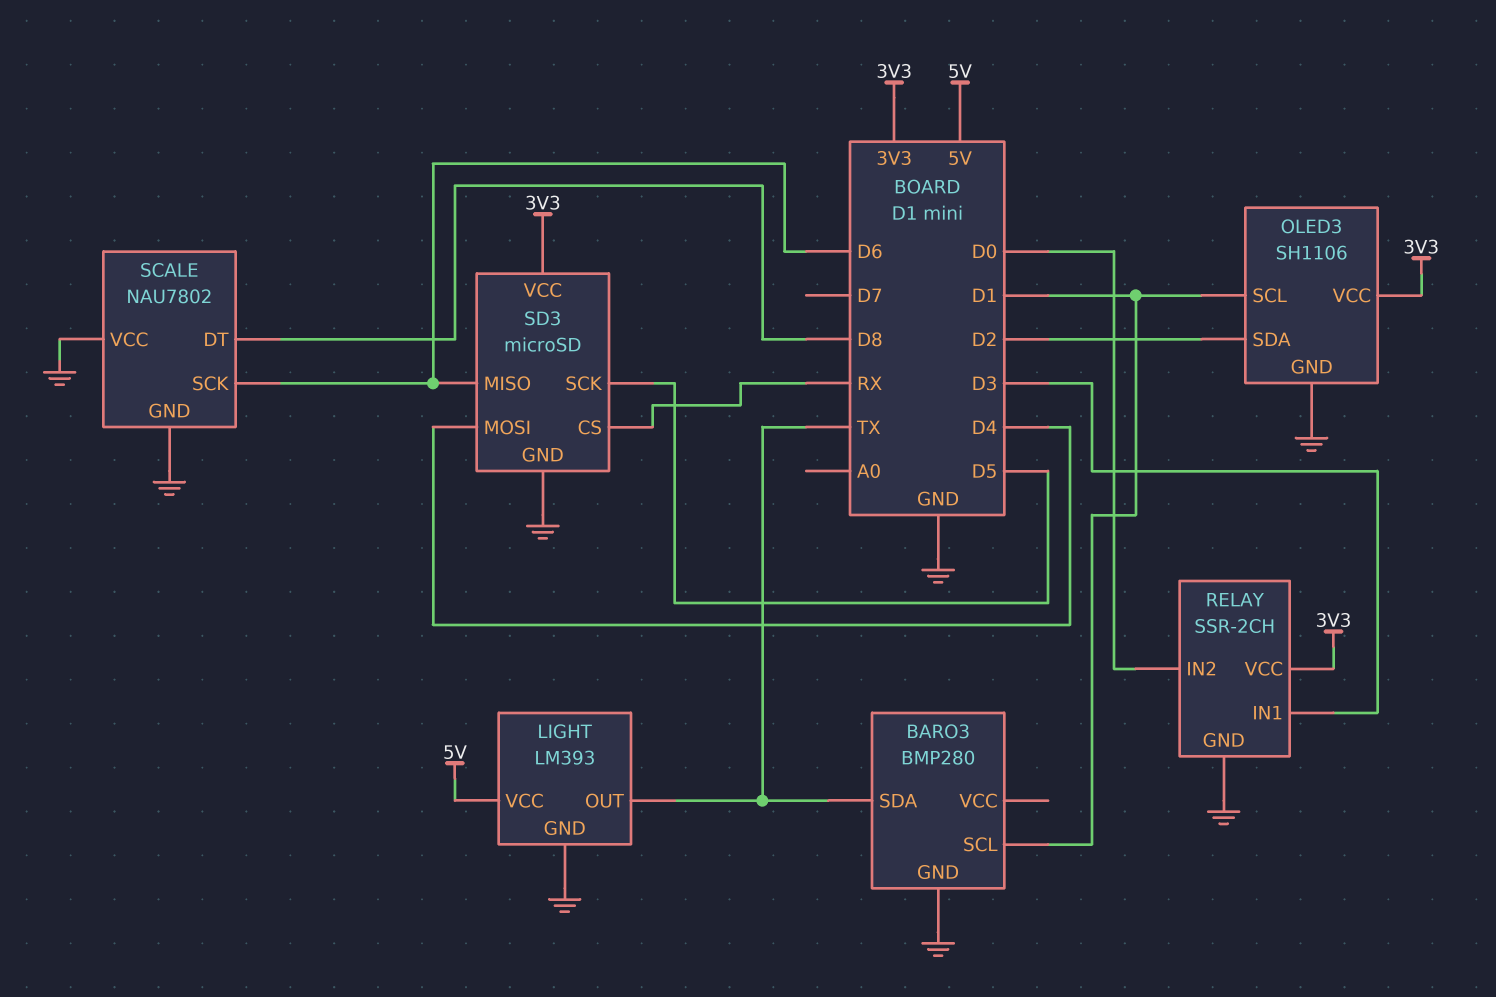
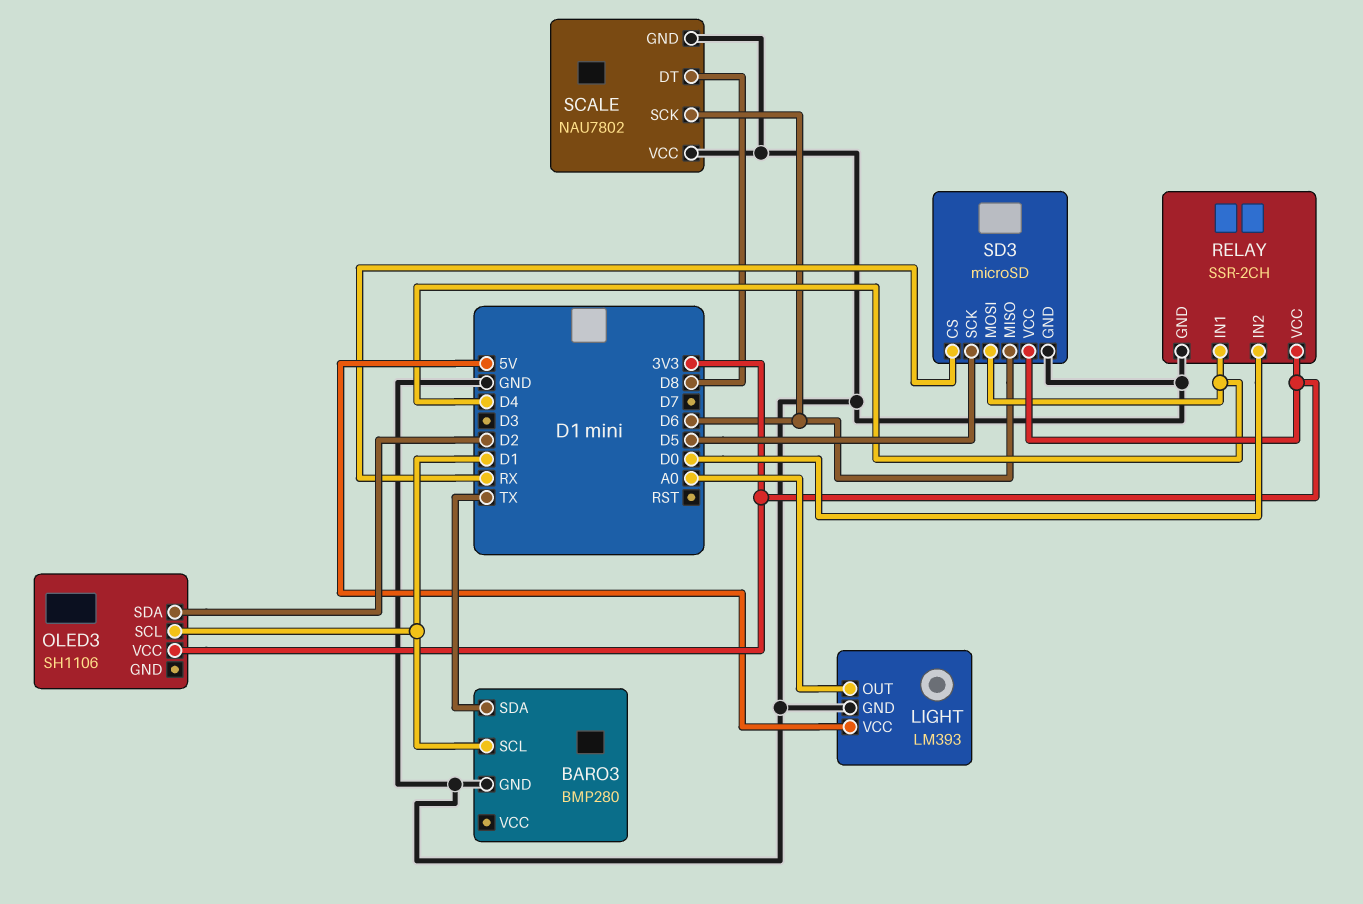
LIGHT pin OUT: TX -> A0
OLED3 pin GND: GND -> none
RELAY pin IN1: D3 -> D4

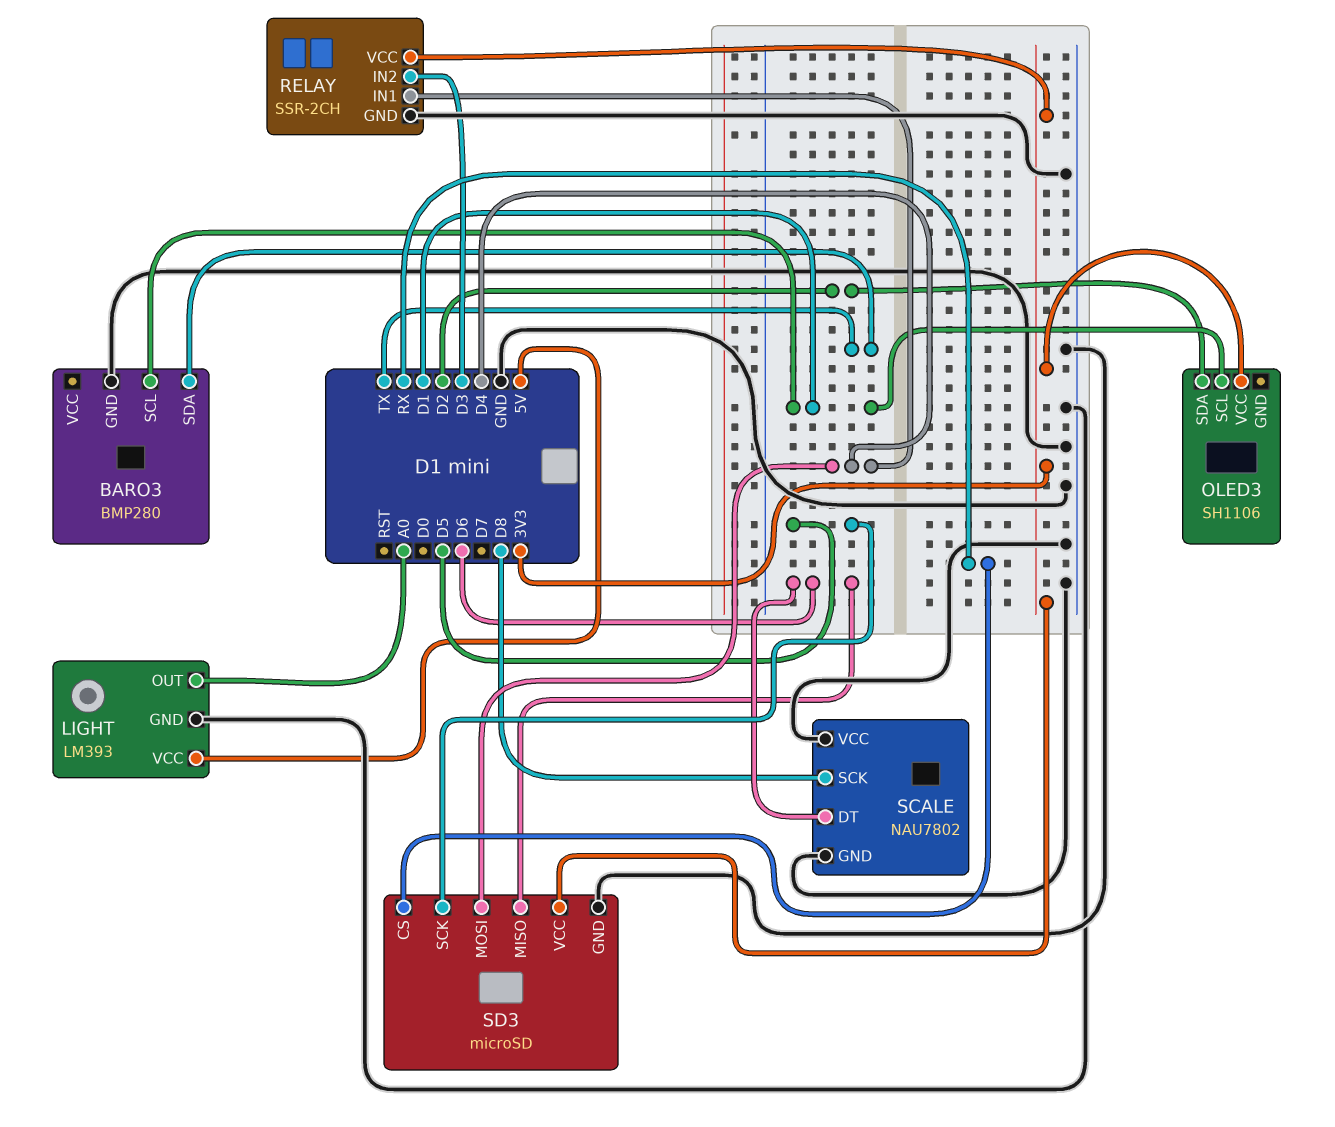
RELAY pin IN2: D0 -> D3
SCALE pin DT: D8 -> D6
SCALE pin SCK: D6 -> D8

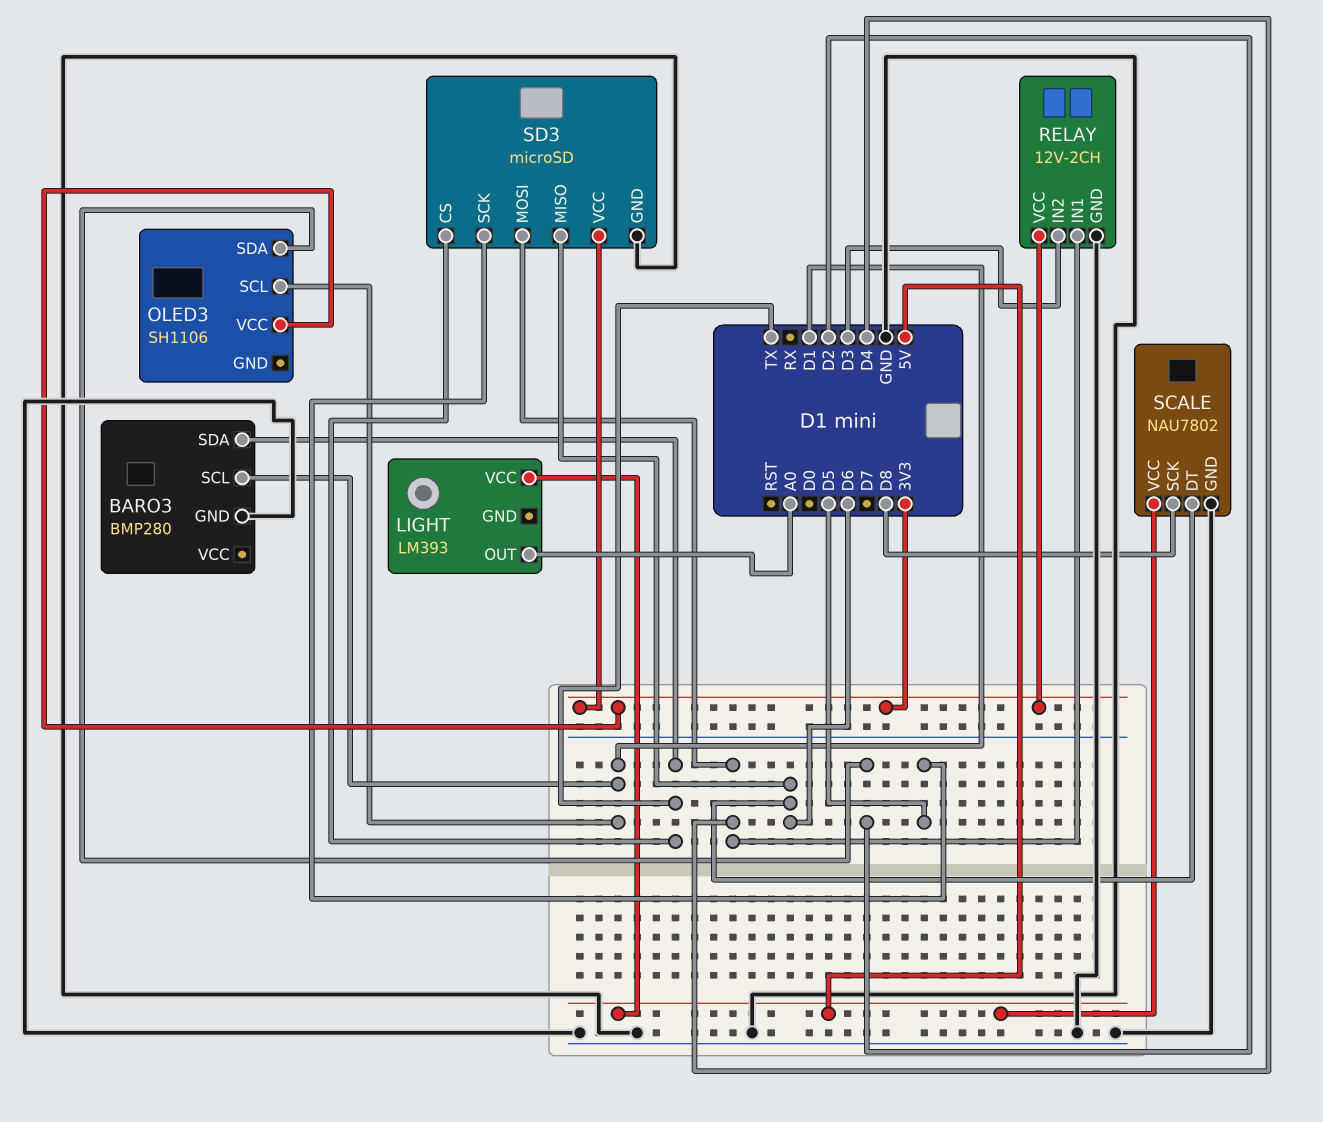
LIGHT pin GND: GND -> none
RELAY: SSR-2CH -> 12V-2CH
SCALE pin VCC: GND -> 5V
SD3 pin CS: RX -> TX

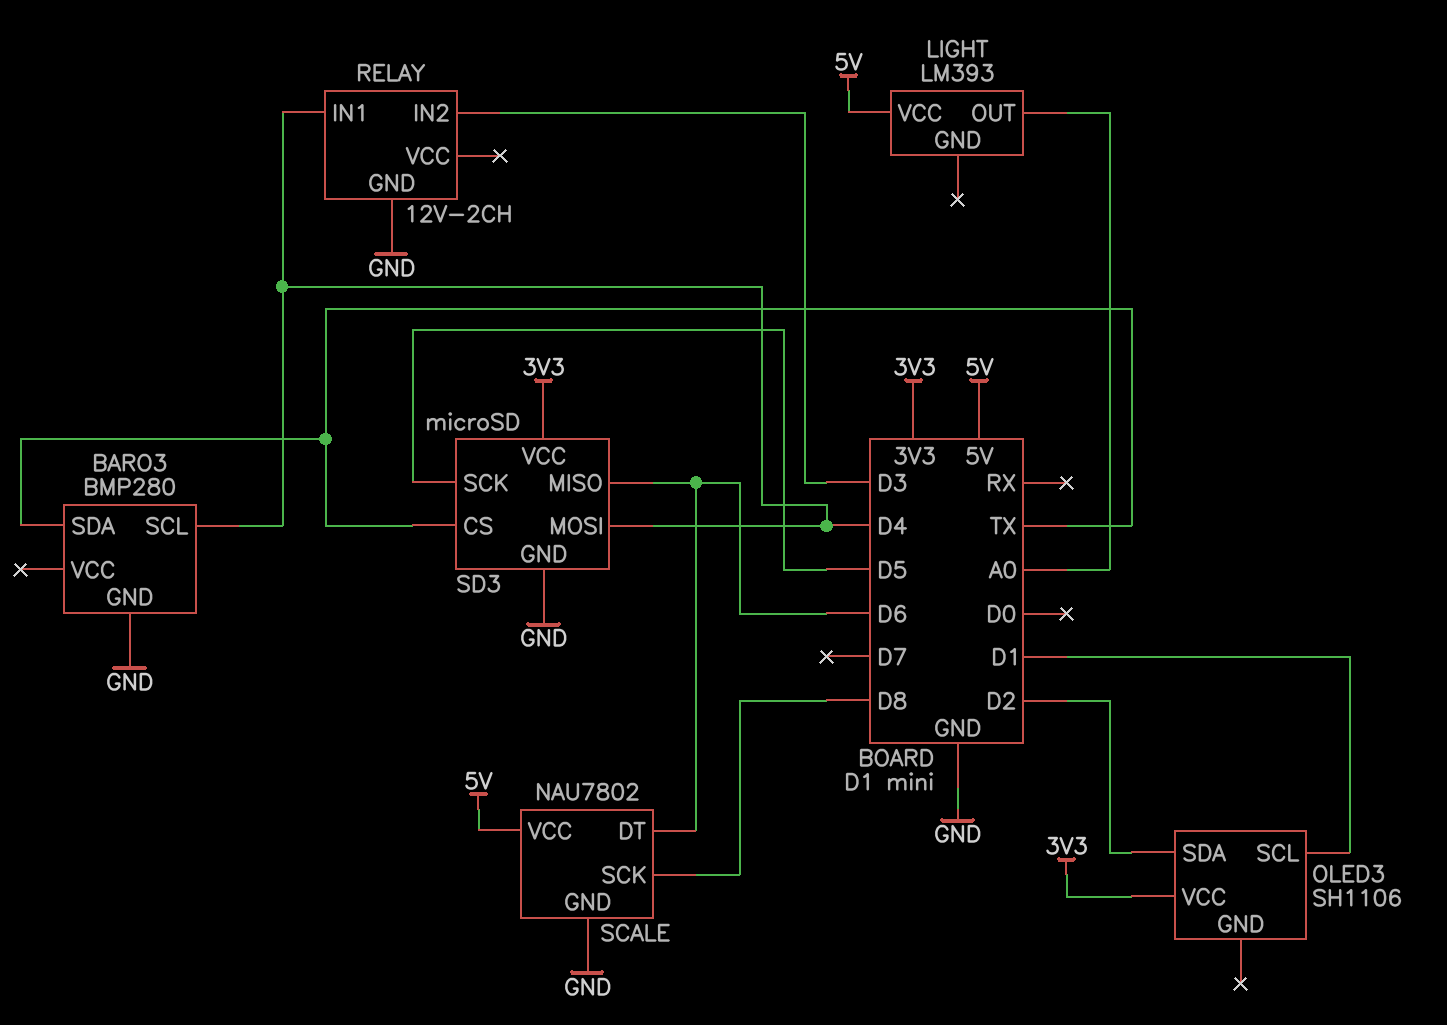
BARO3 pin SCL: D1 -> D4
RELAY pin VCC: 3V3 -> none

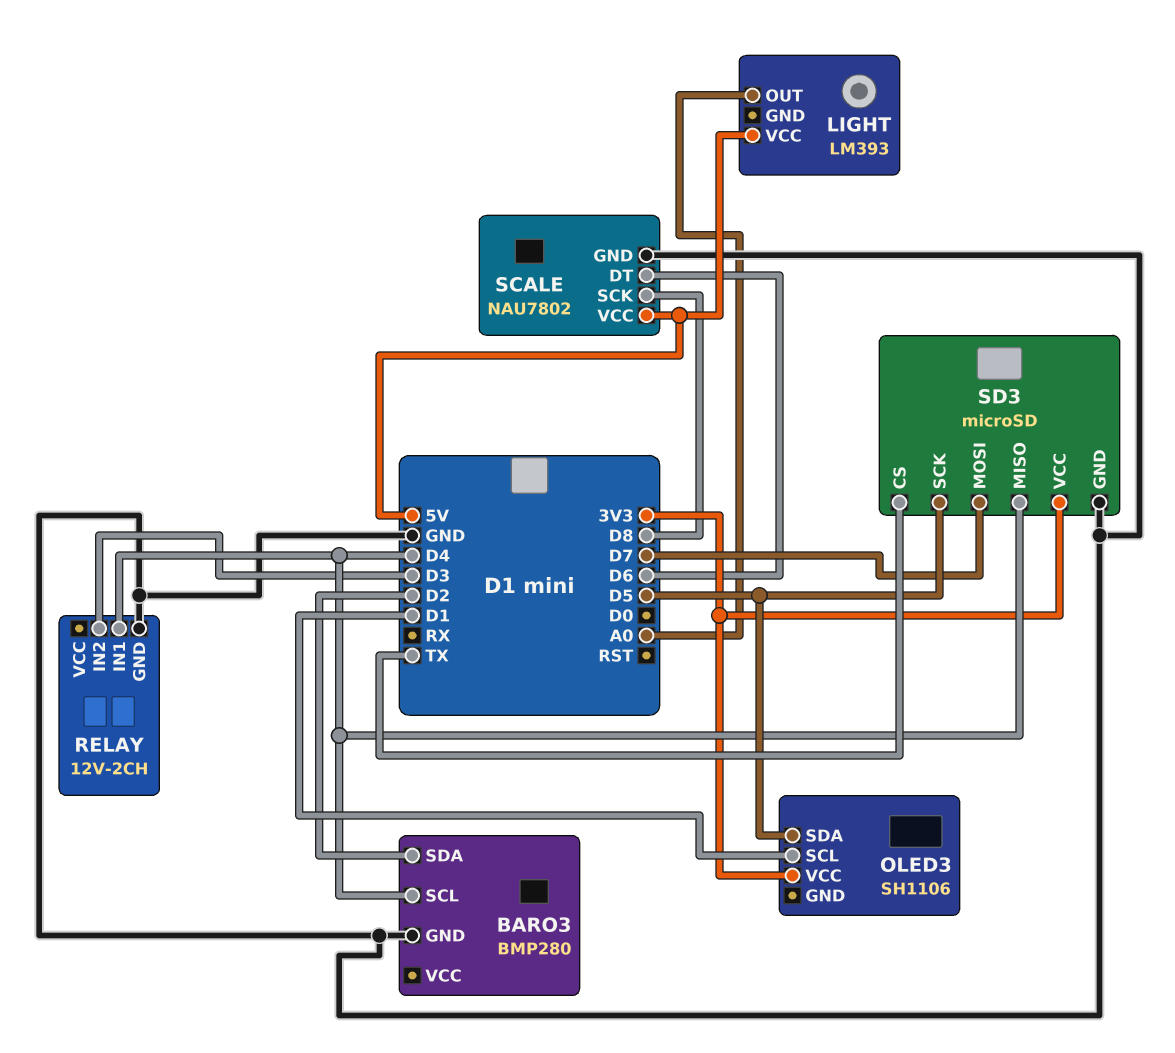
BARO3 pin SDA: TX -> D2
OLED3 pin SDA: D2 -> D5
SD3 pin MISO: D6 -> D4
SD3 pin MOSI: D4 -> D7

